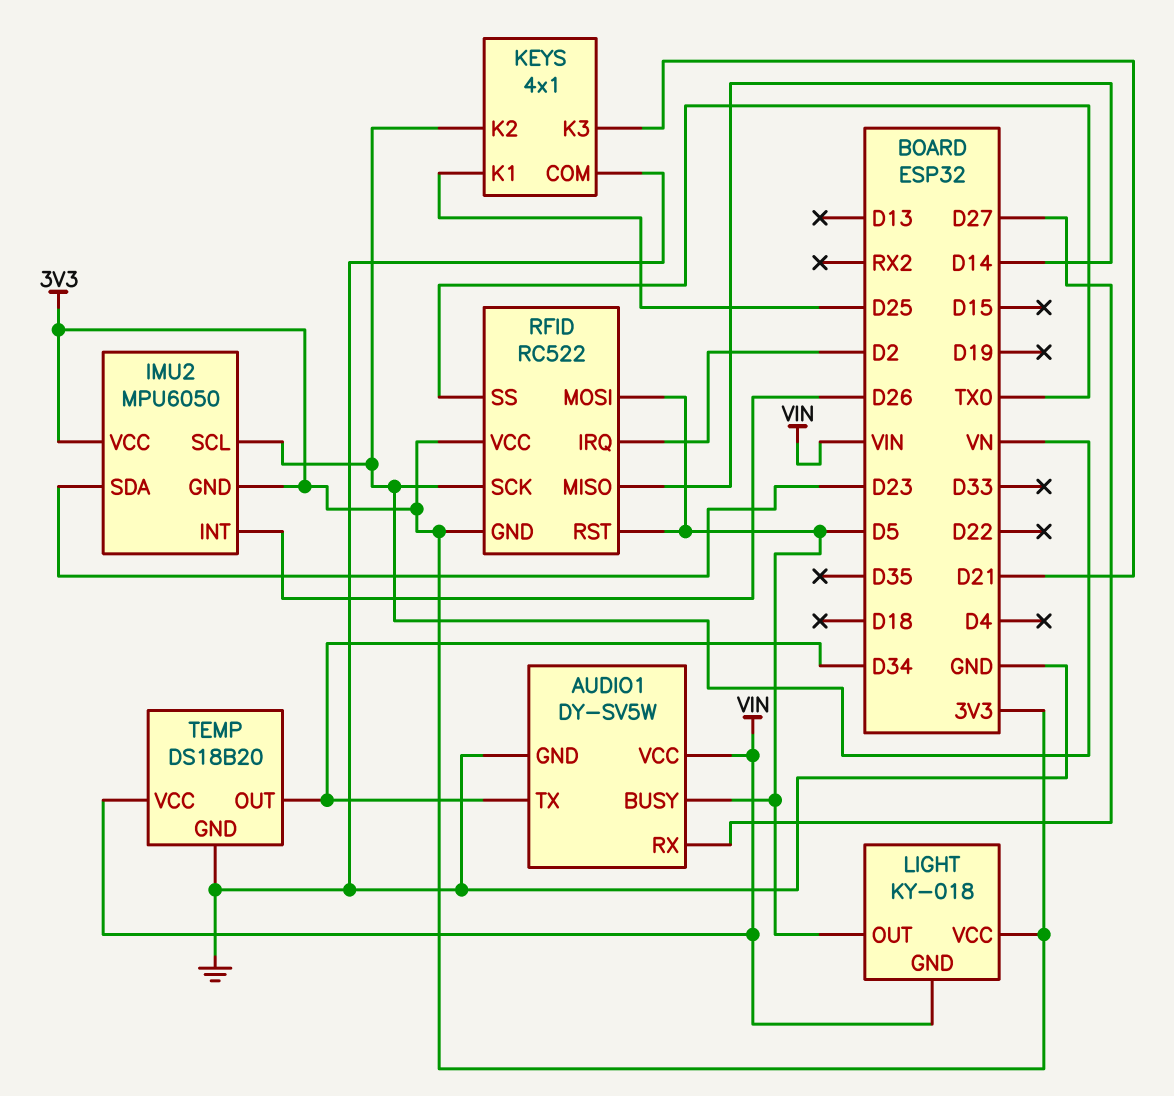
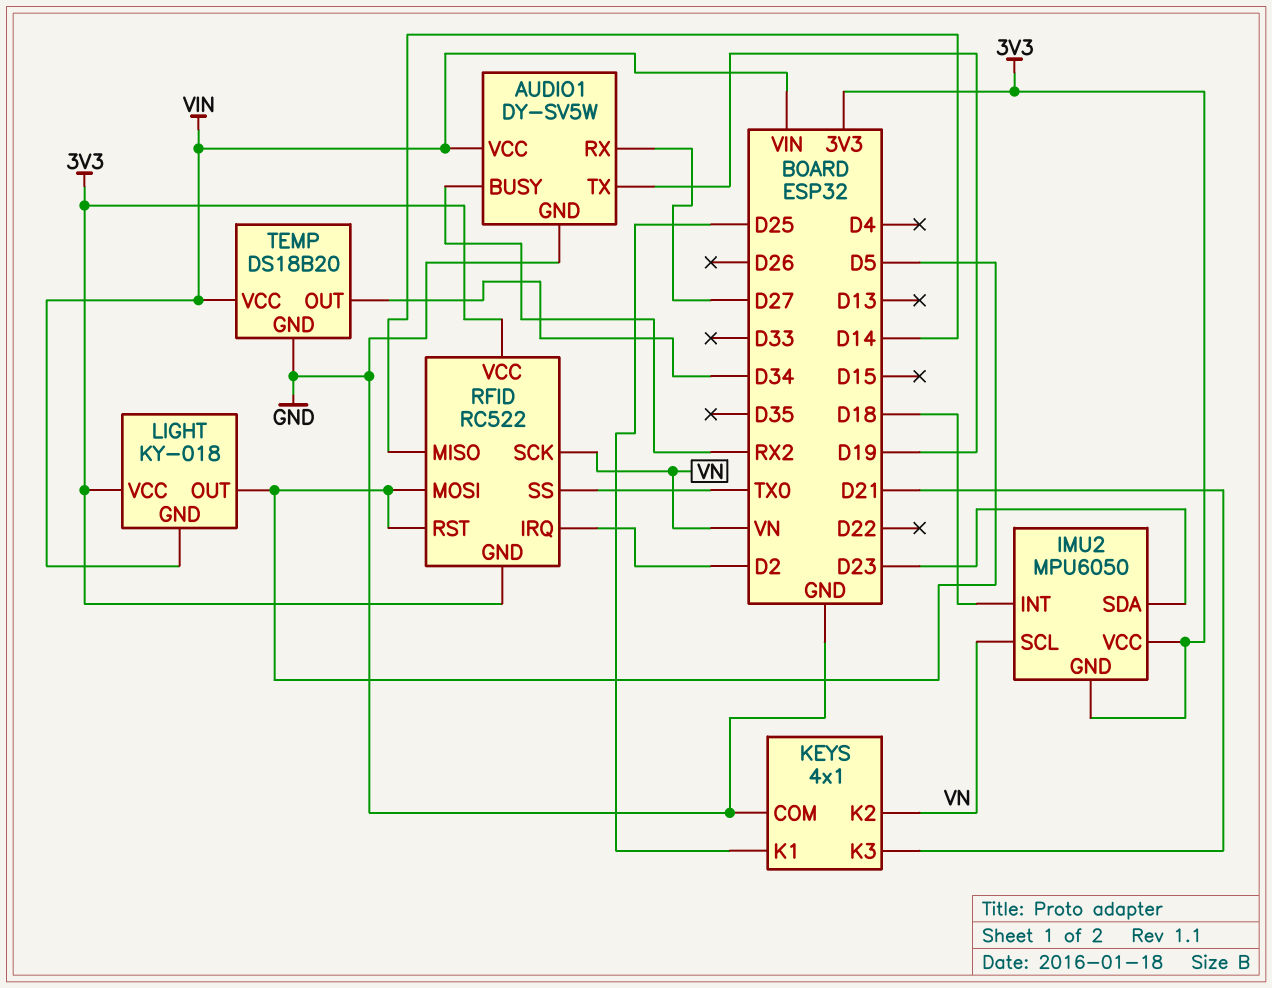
AUDIO1 pin BUSY: D5 -> RX2
AUDIO1 pin TX: D34 -> D19
IMU2 pin INT: D26 -> D18

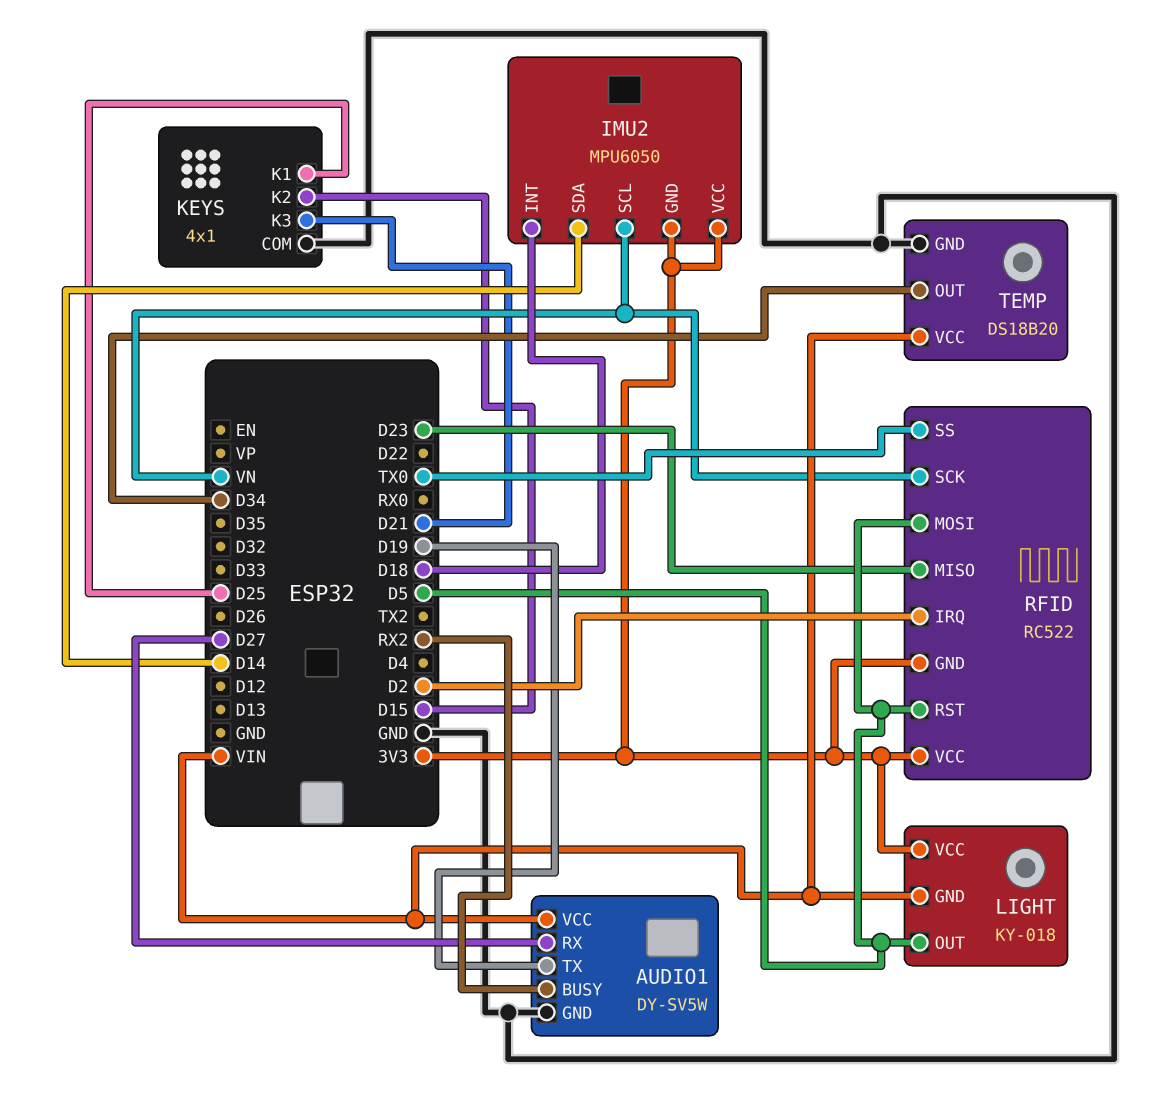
IMU2 pin SDA: D23 -> D14
KEYS pin K2: VN -> D15
RFID pin MISO: D14 -> D23

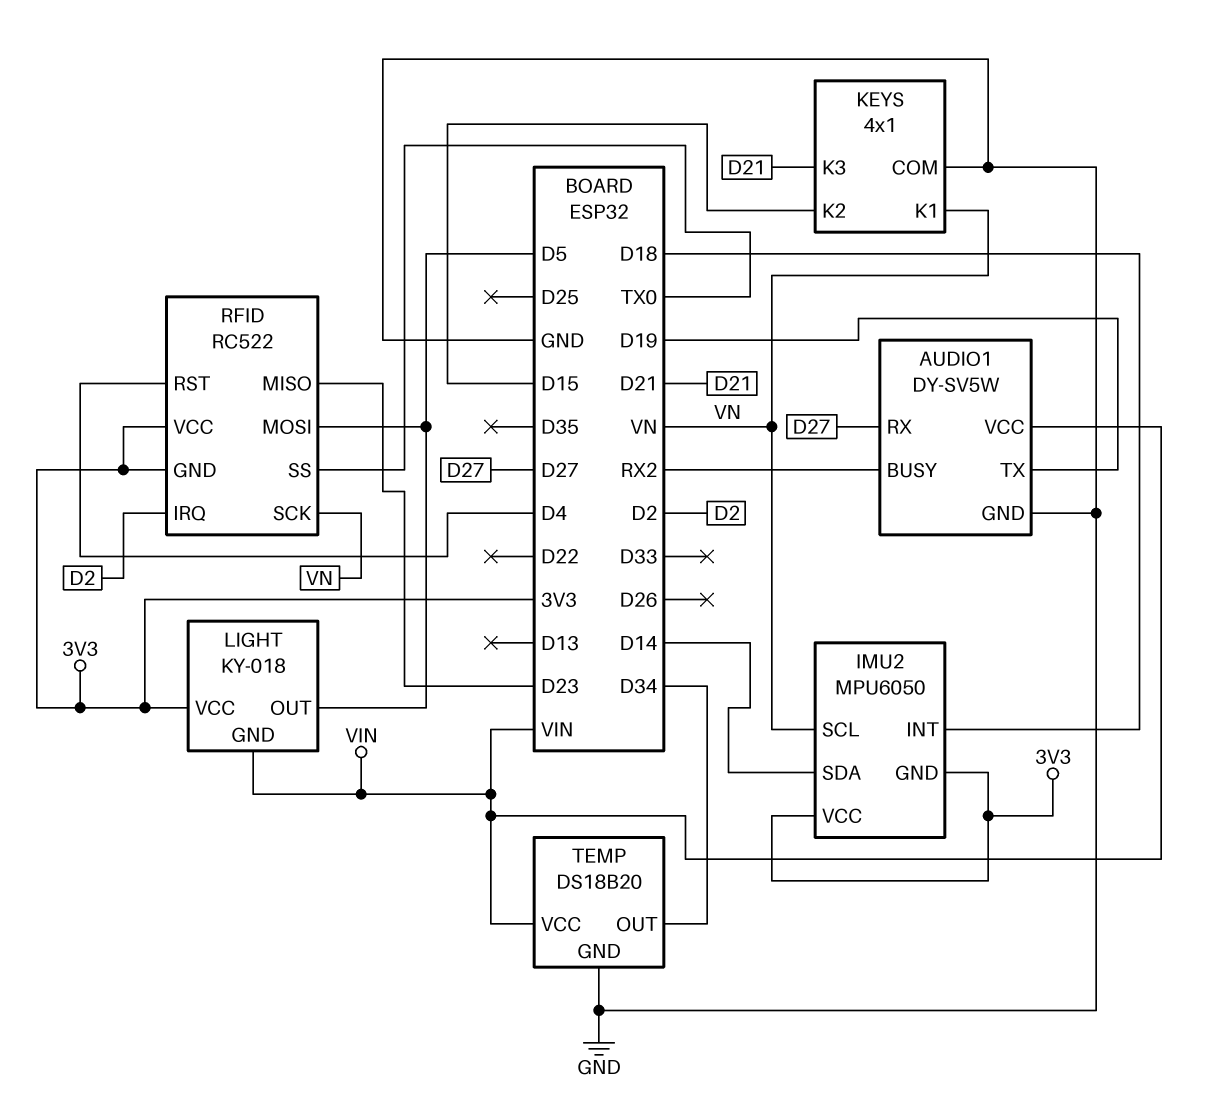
KEYS pin K1: D25 -> VN
RFID pin RST: D5 -> D4

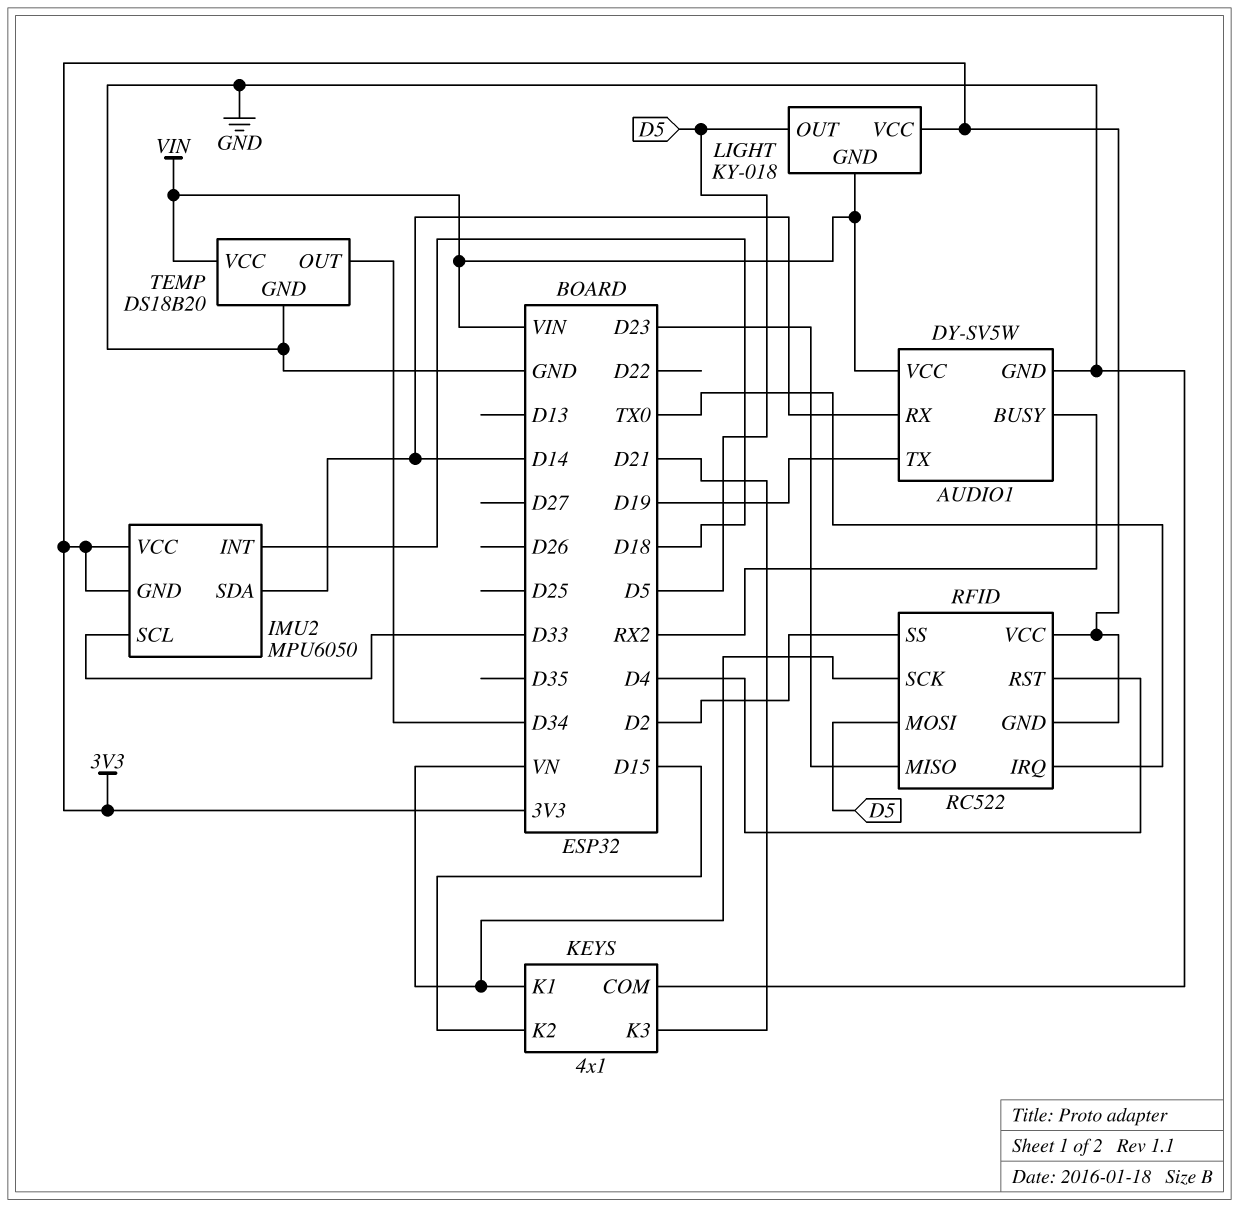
AUDIO1 pin RX: D27 -> D14
IMU2 pin SCL: VN -> D33
RFID pin IRQ: D2 -> TX0
RFID pin SS: TX0 -> D2

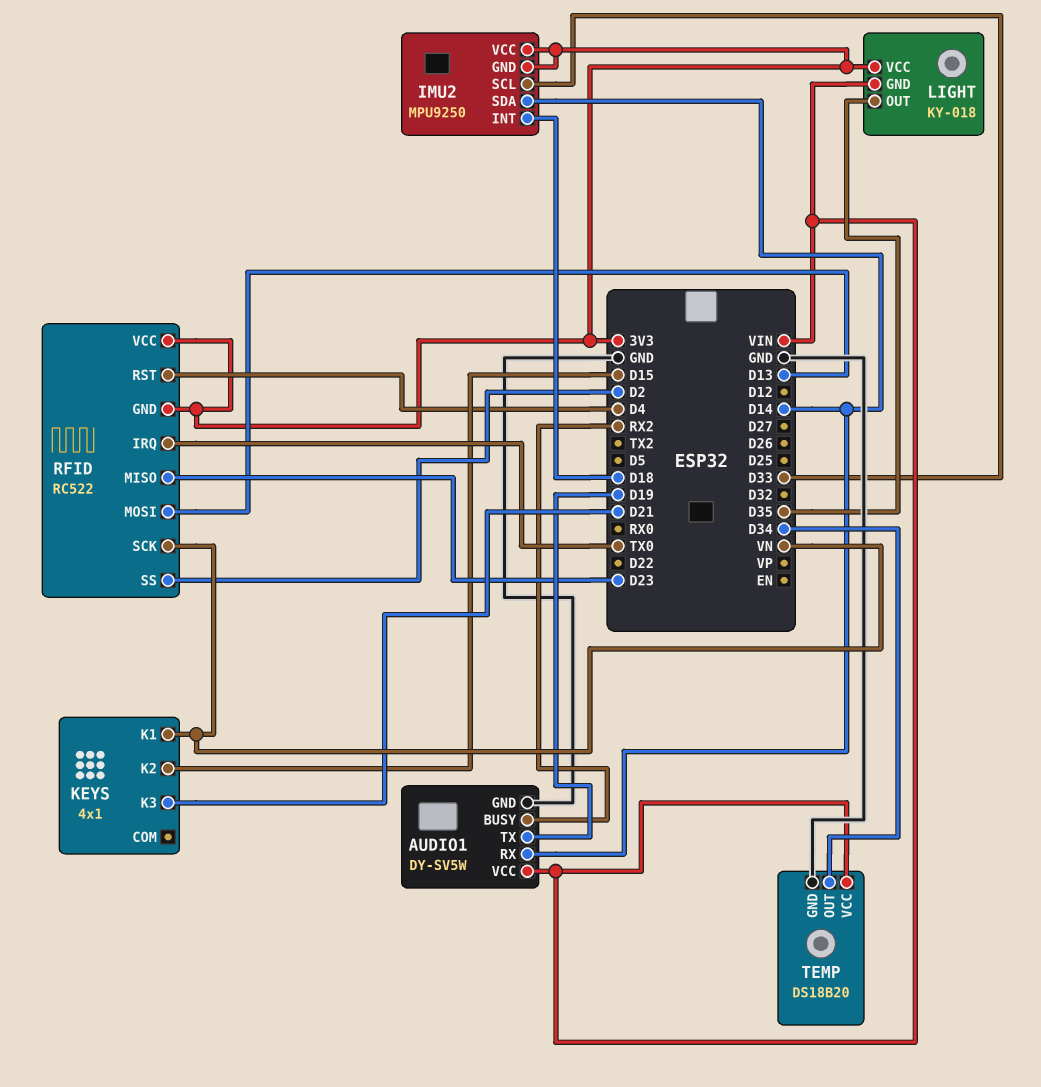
IMU2: MPU6050 -> MPU9250
KEYS pin COM: GND -> none
LIGHT pin OUT: D5 -> D35
RFID pin MOSI: D5 -> D13

